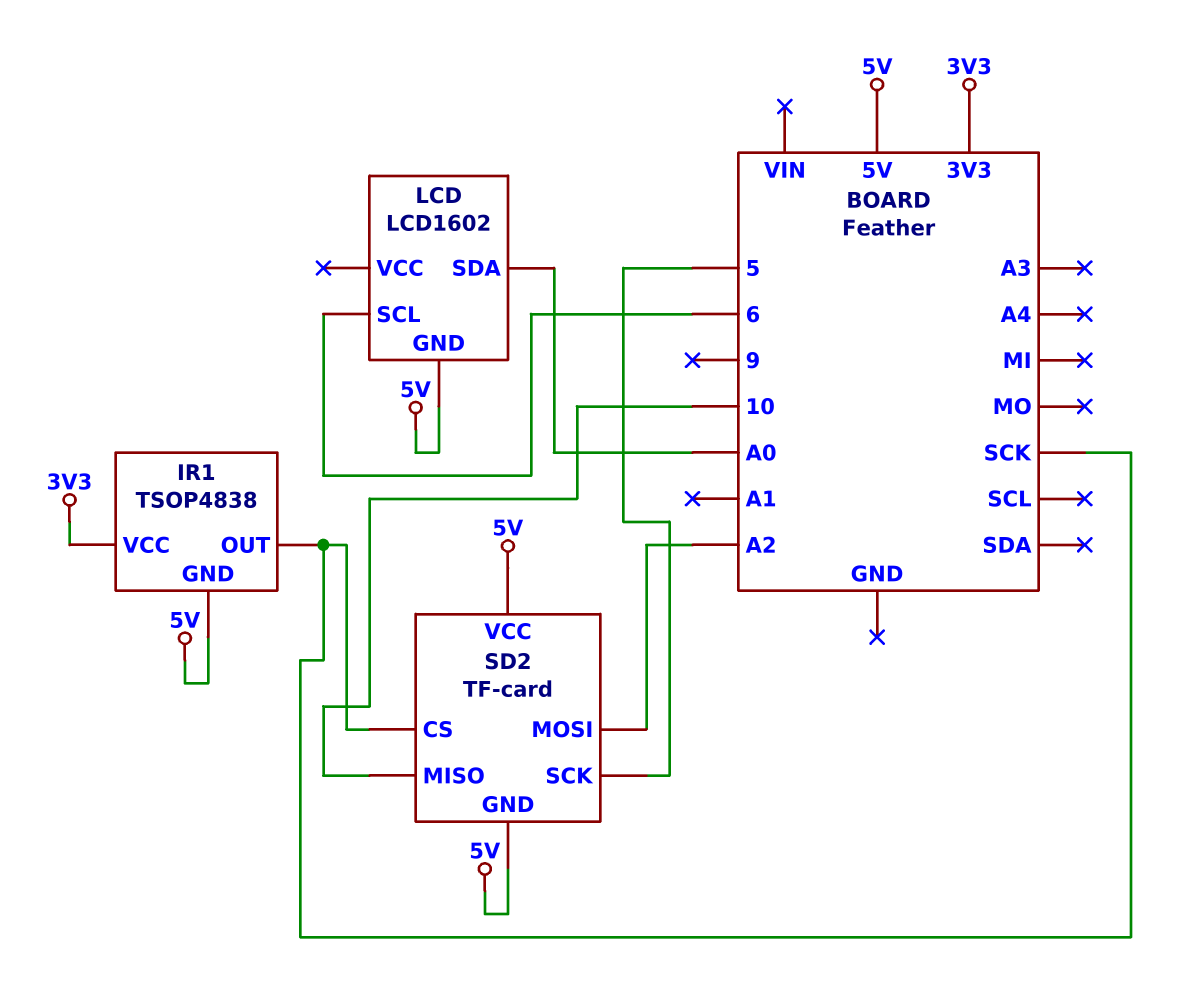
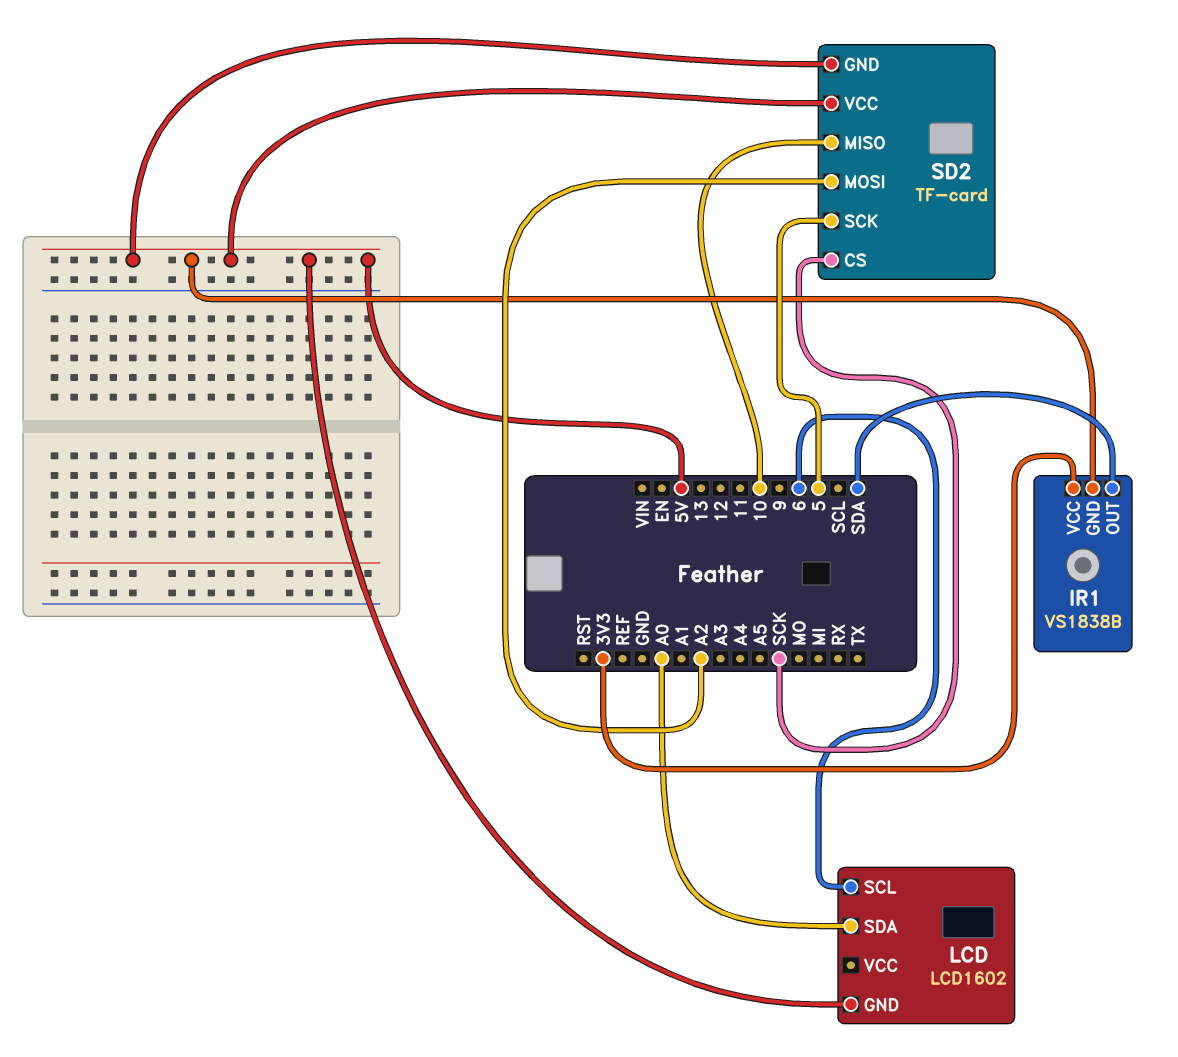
IR1: TSOP4838 -> VS1838B
IR1 pin OUT: SCK -> SDA

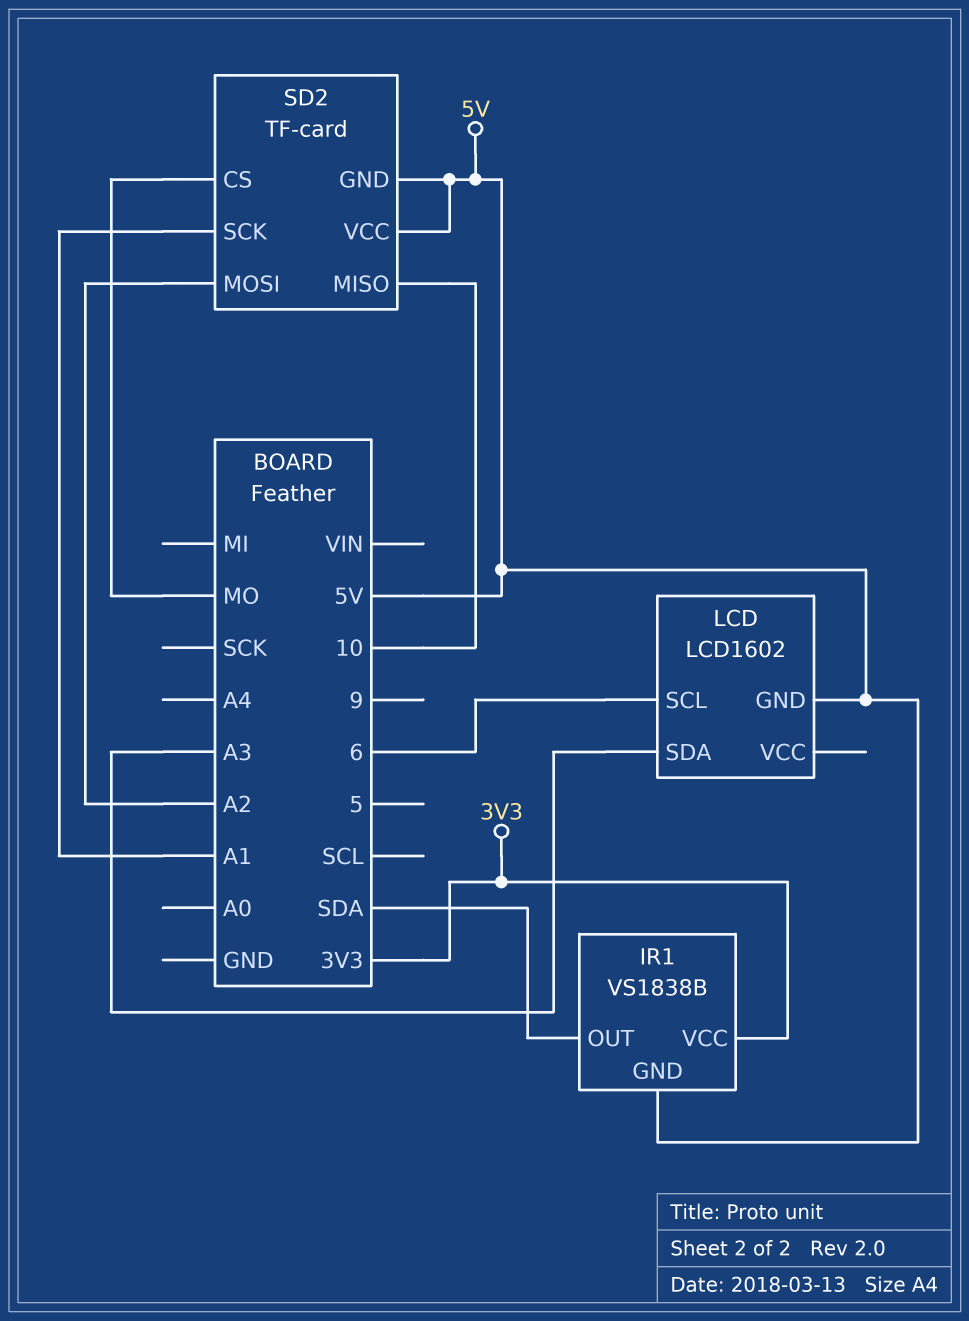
LCD pin SDA: A0 -> A3
SD2 pin CS: SCK -> MO
SD2 pin SCK: 5 -> A1

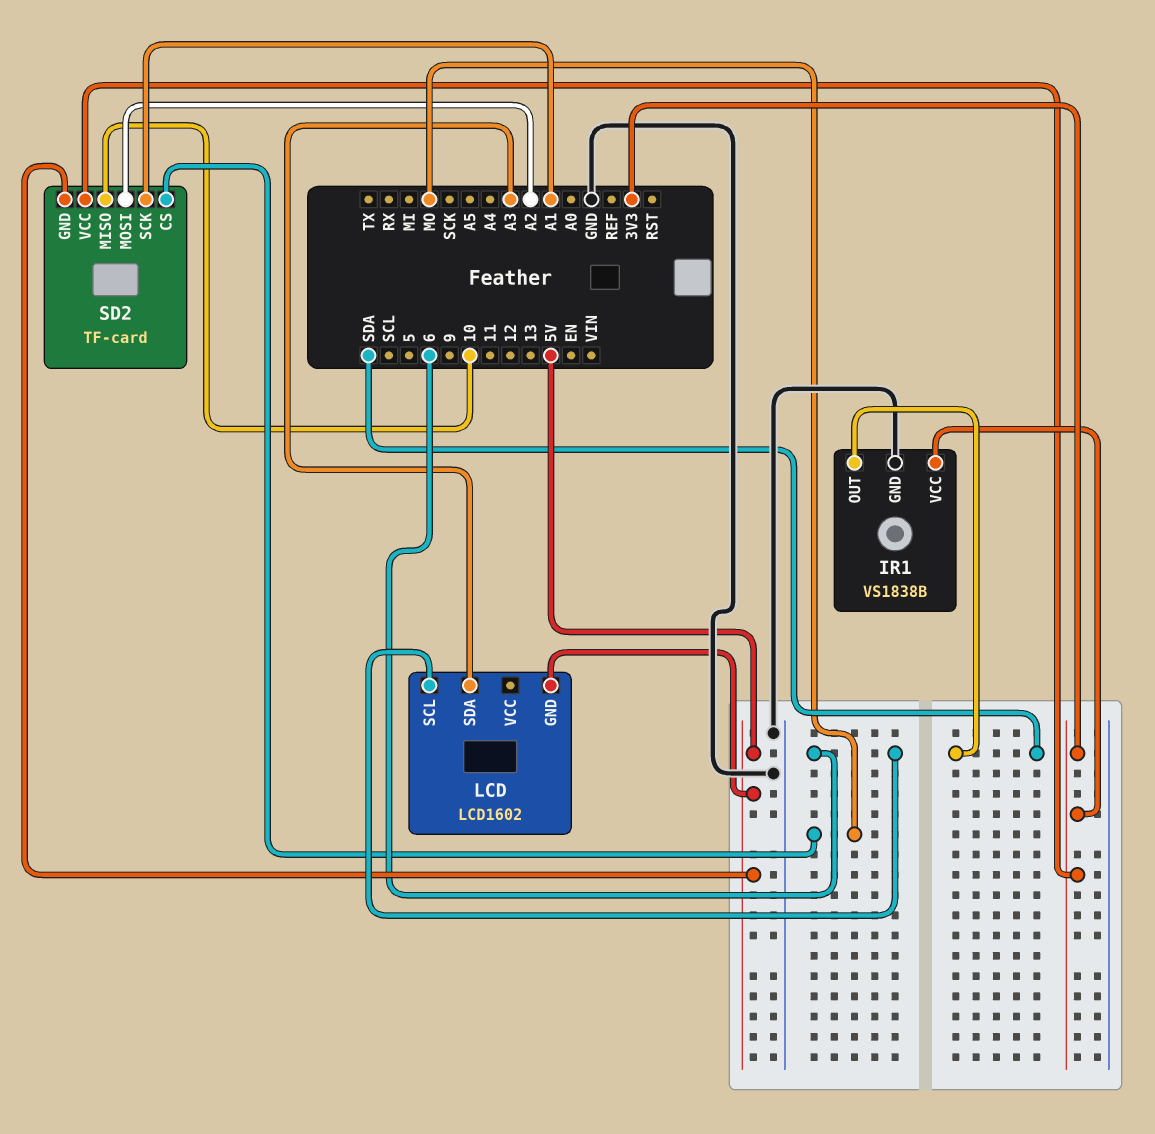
IR1 pin GND: 5V -> GND
SD2 pin VCC: 5V -> 3V3

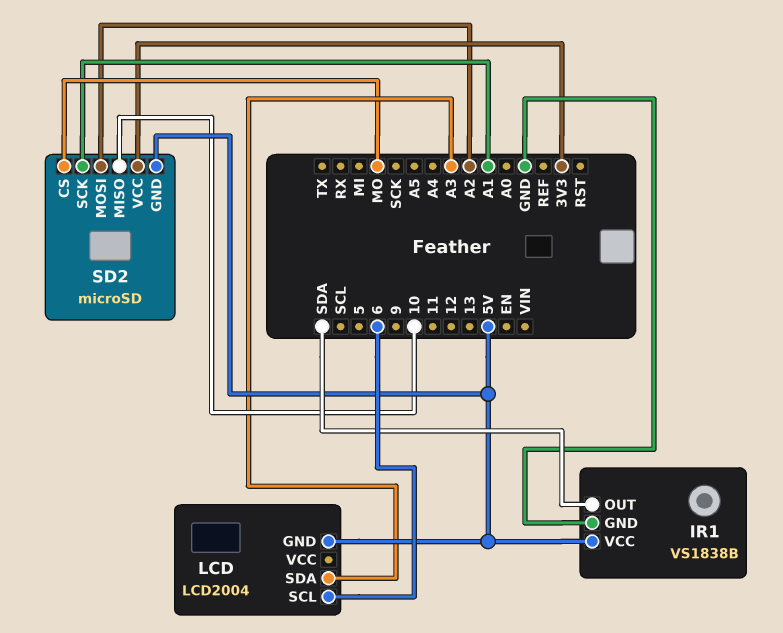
IR1 pin VCC: 3V3 -> 5V
LCD: LCD1602 -> LCD2004
SD2: TF-card -> microSD

